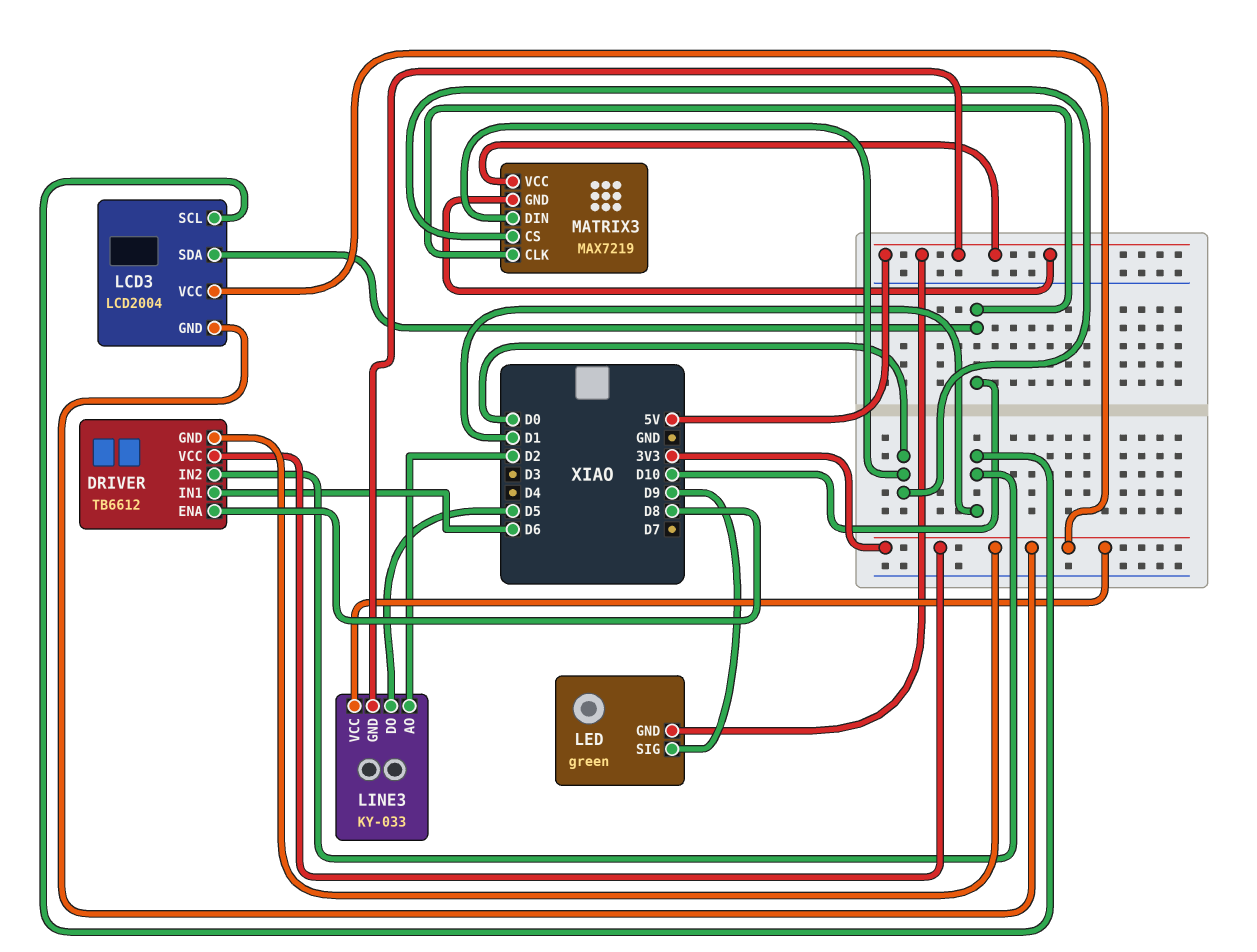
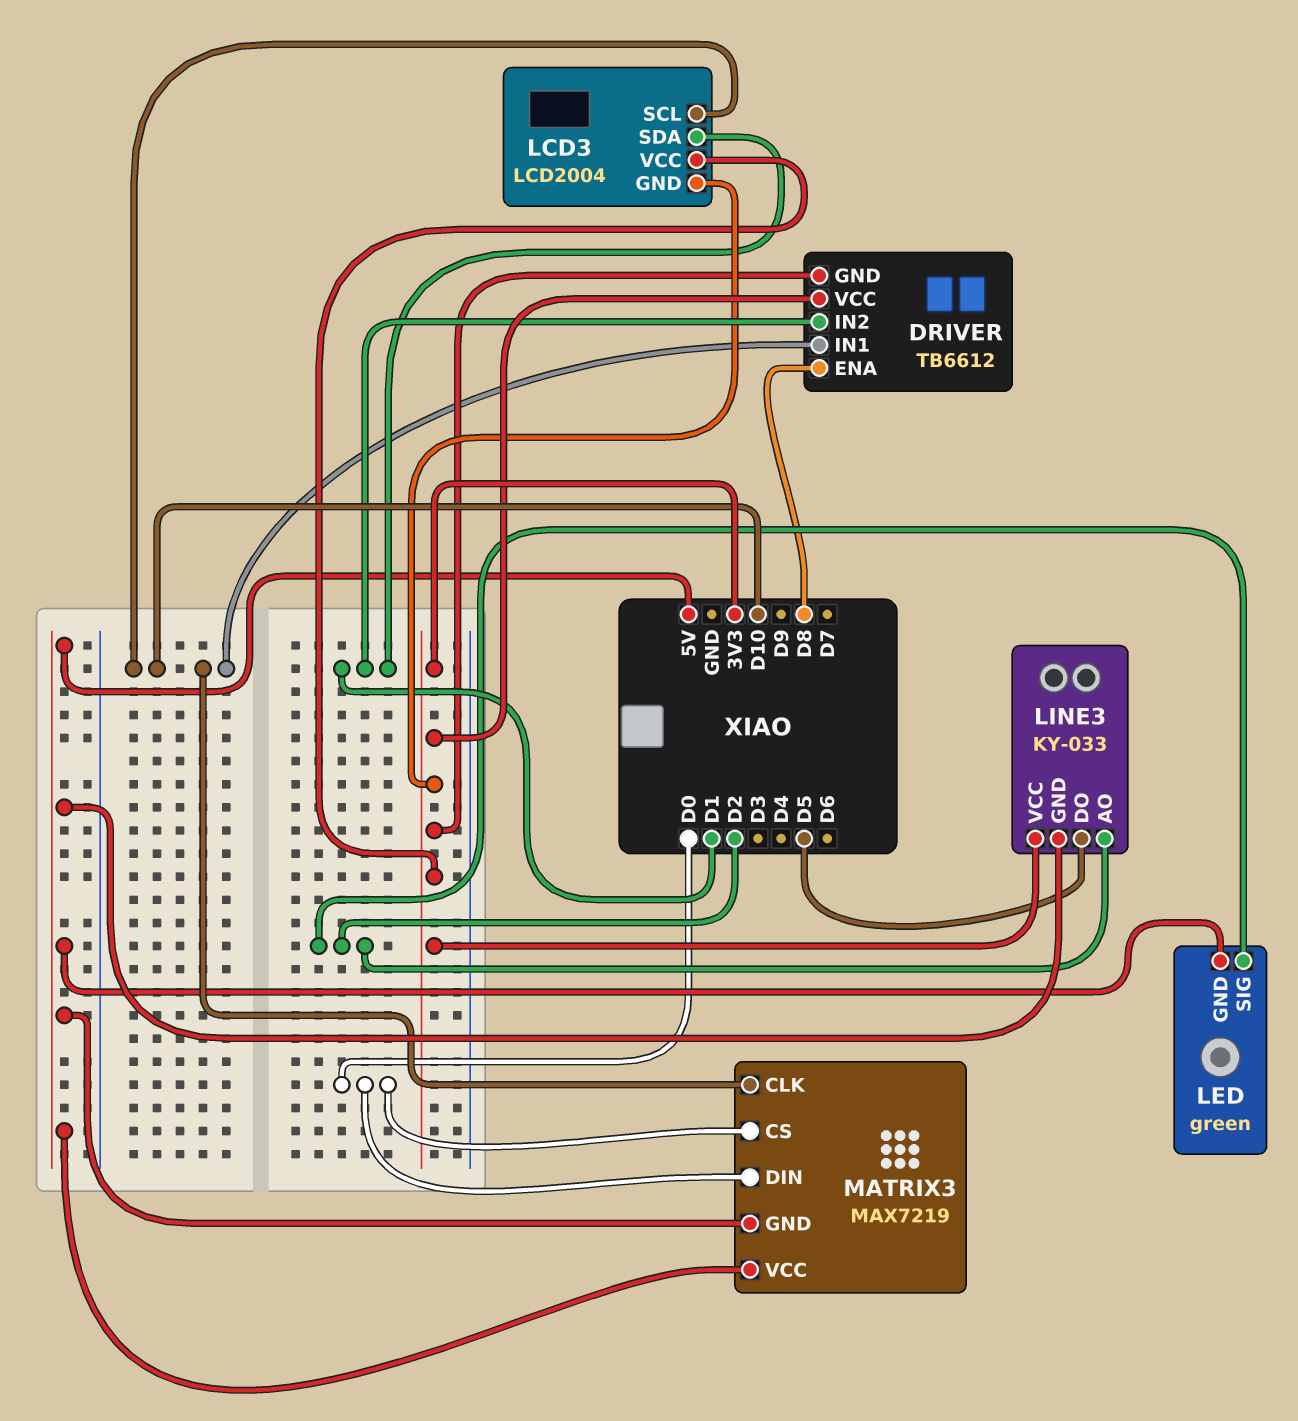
DRIVER pin IN1: D6 -> D10
LCD3 pin SCL: D1 -> D10
LCD3 pin SDA: D10 -> D1
LED pin SIG: D9 -> D2

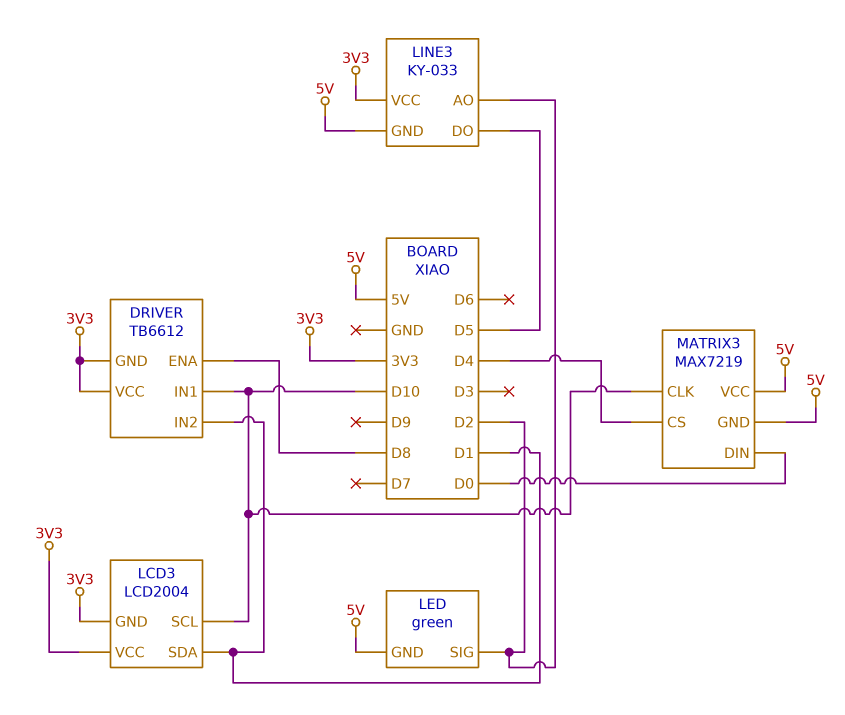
MATRIX3 pin CS: D0 -> D4

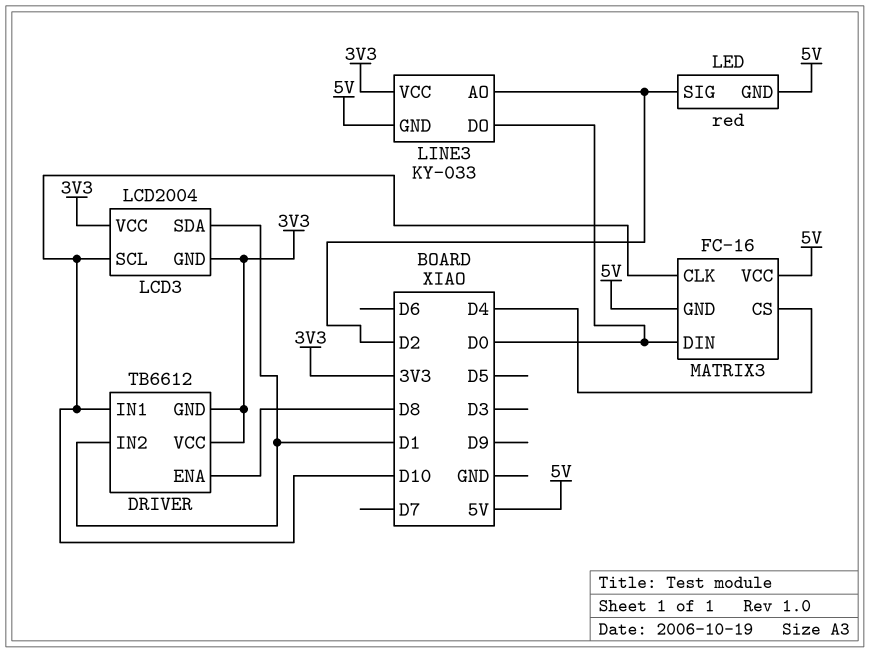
LED: green -> red
LINE3 pin DO: D5 -> D0
MATRIX3: MAX7219 -> FC-16

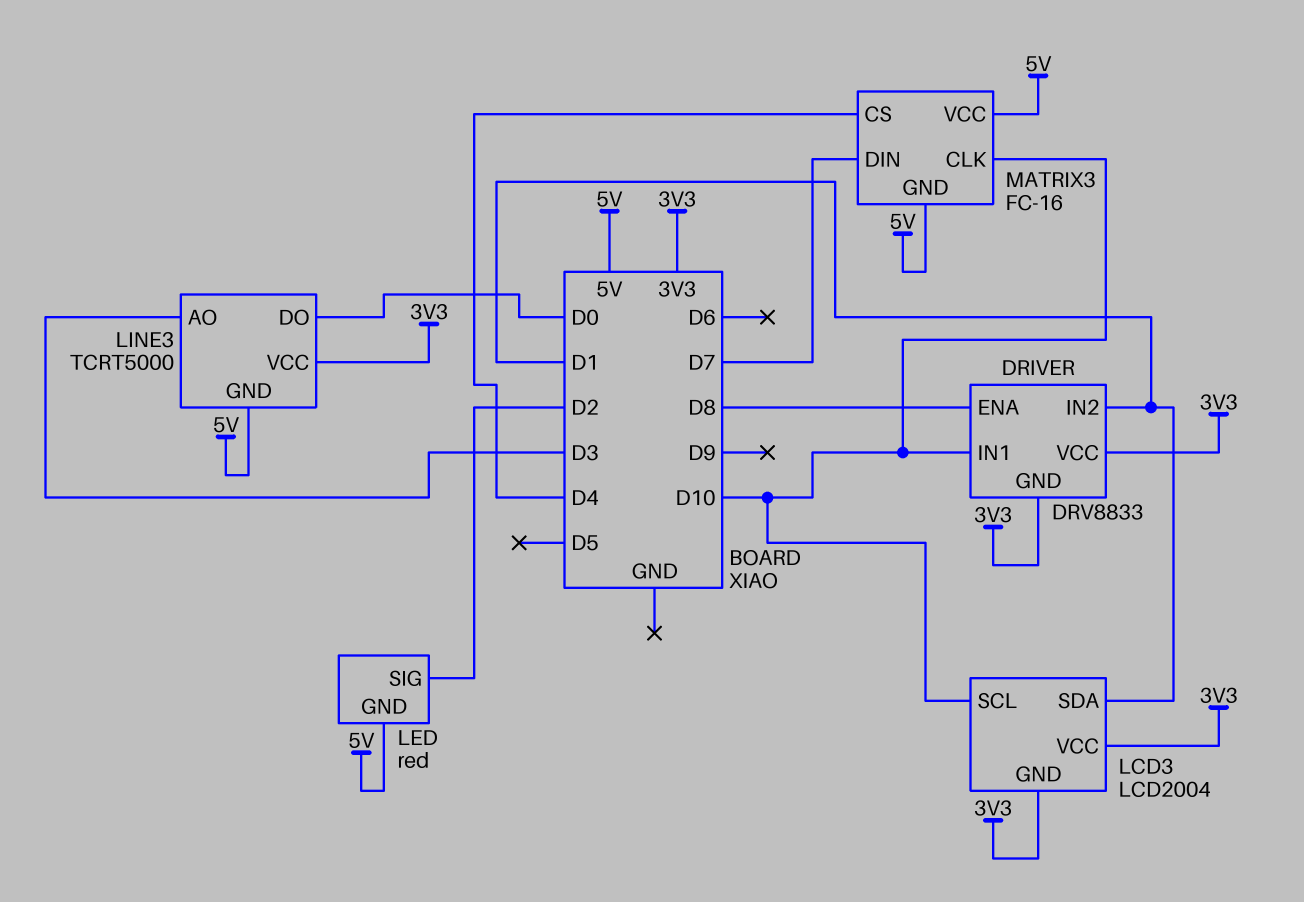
DRIVER: TB6612 -> DRV8833
LINE3: KY-033 -> TCRT5000
LINE3 pin AO: D2 -> D3
MATRIX3 pin DIN: D0 -> D7

